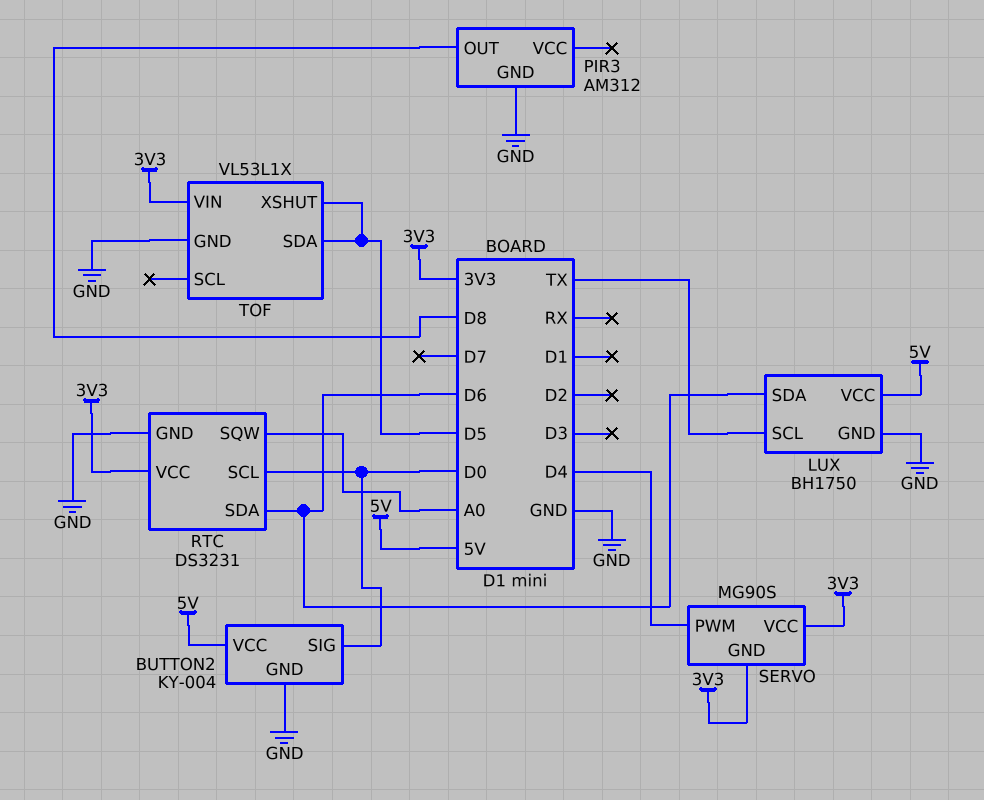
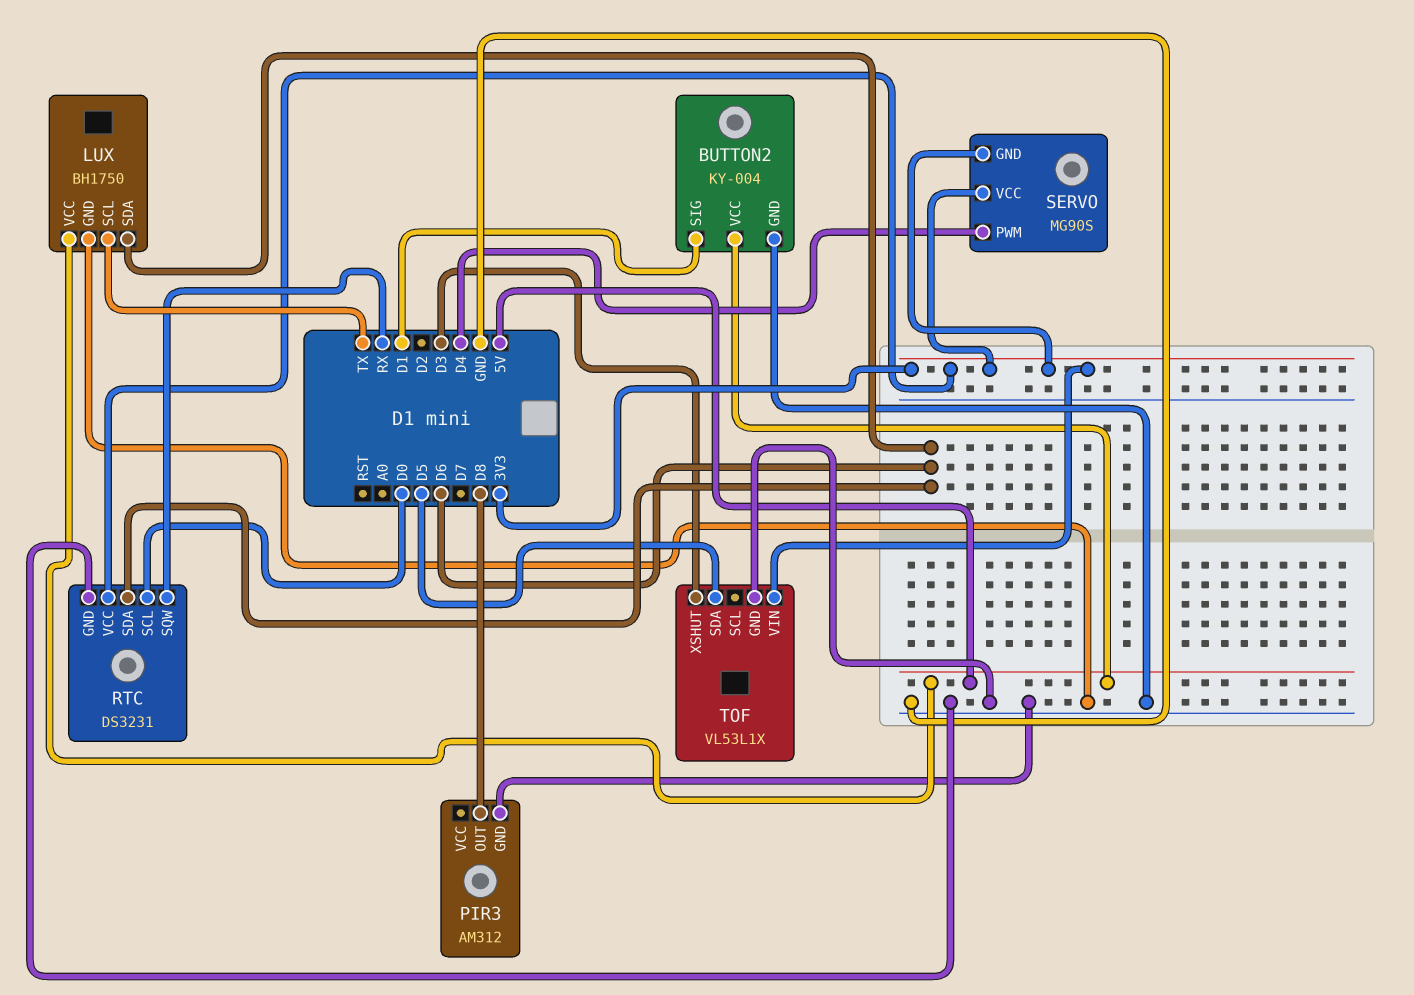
BUTTON2 pin SIG: D0 -> D1
RTC pin SQW: A0 -> RX
TOF pin XSHUT: D5 -> D3

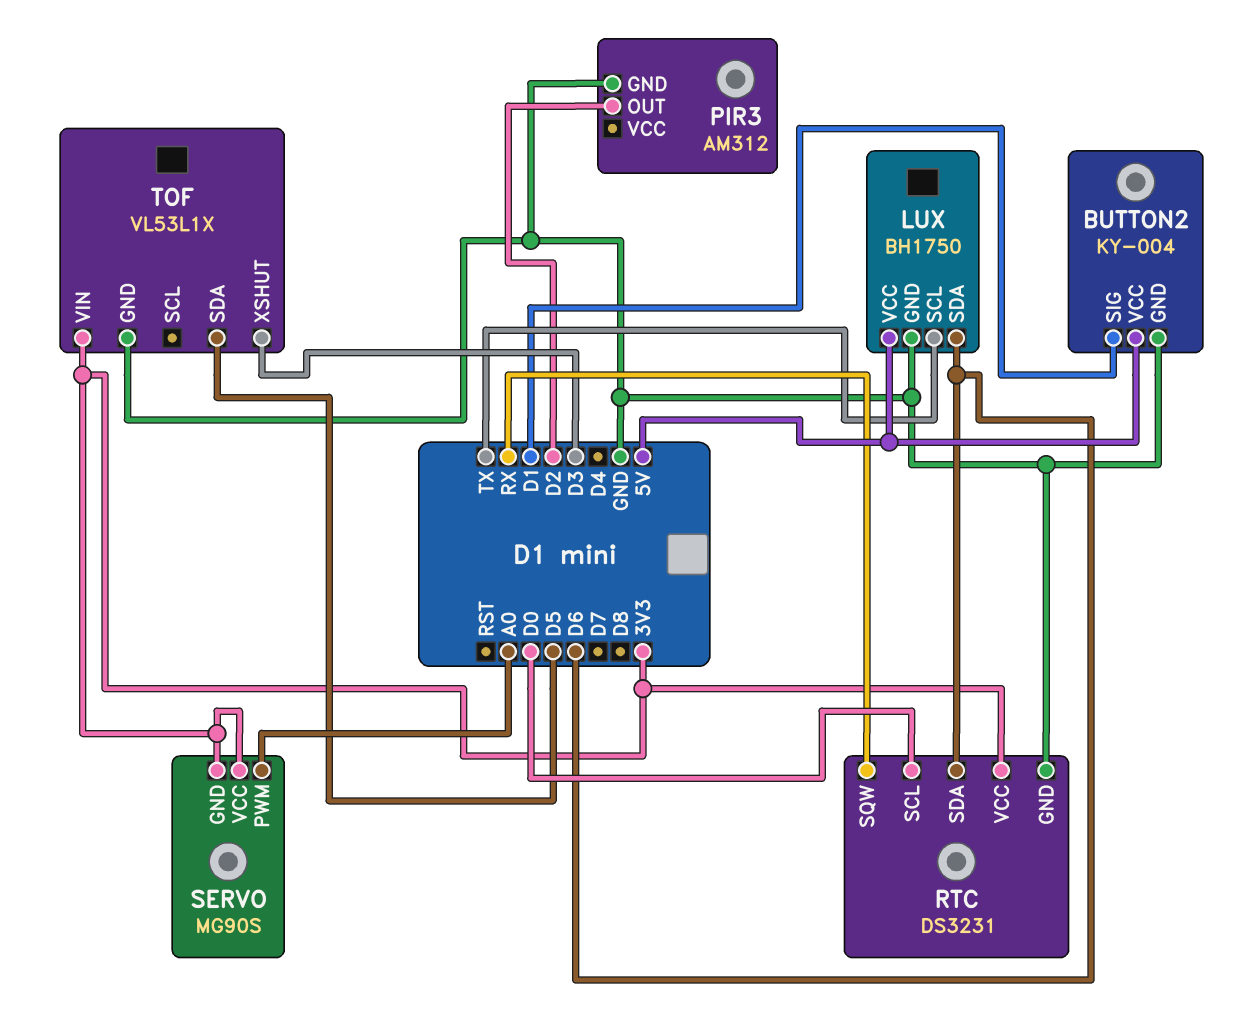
PIR3 pin OUT: D8 -> D2
SERVO pin PWM: D4 -> A0

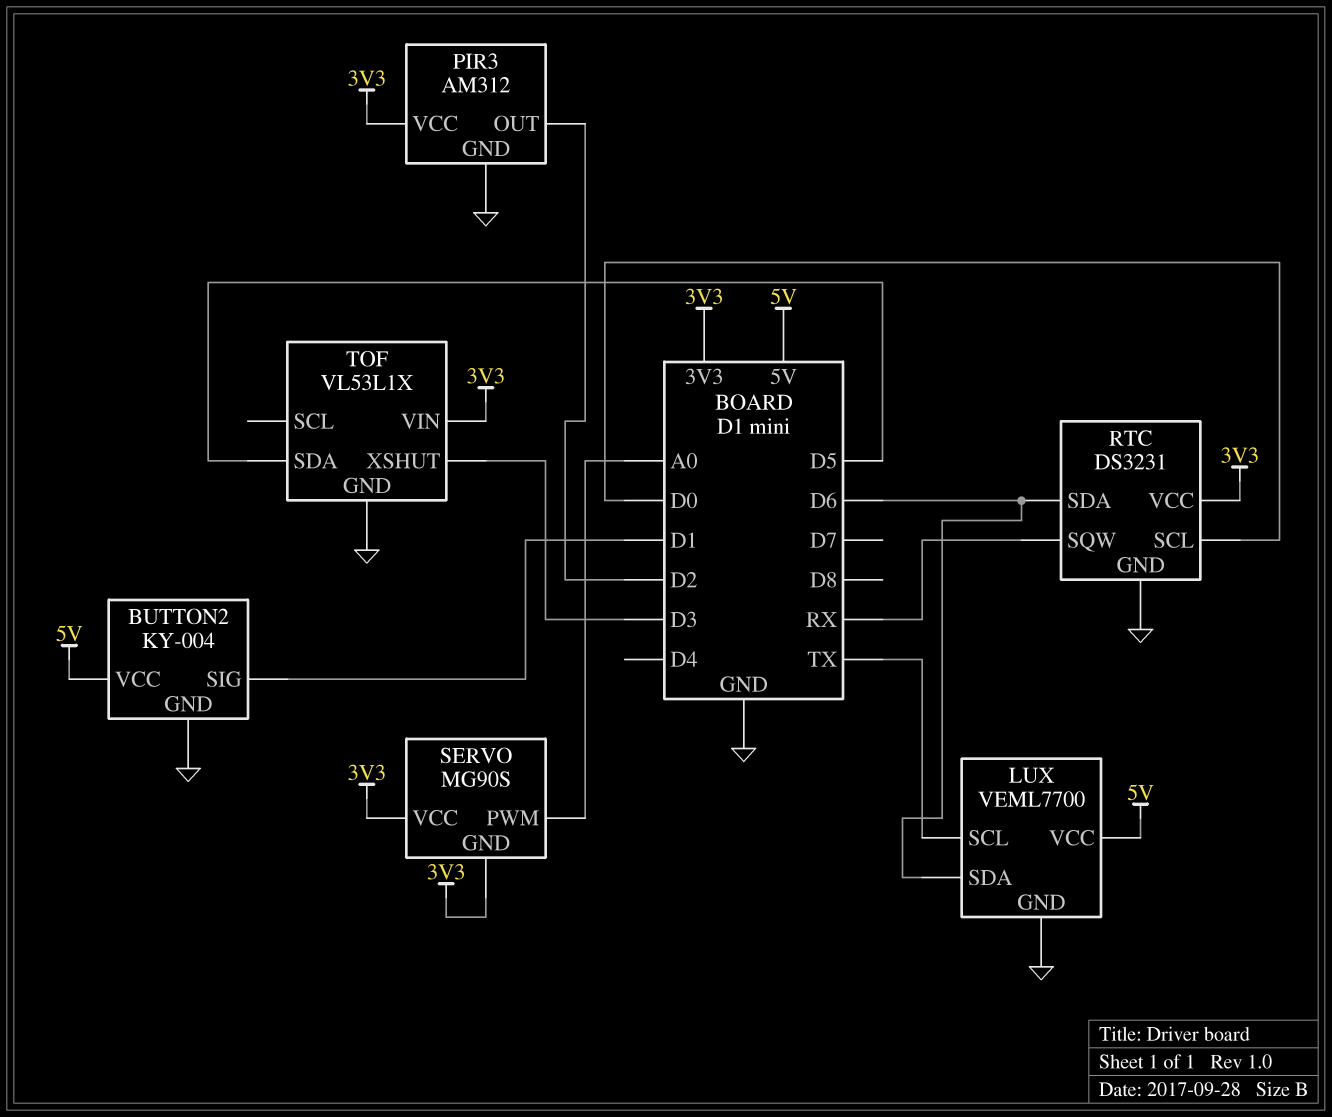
LUX: BH1750 -> VEML7700
PIR3 pin VCC: none -> 3V3

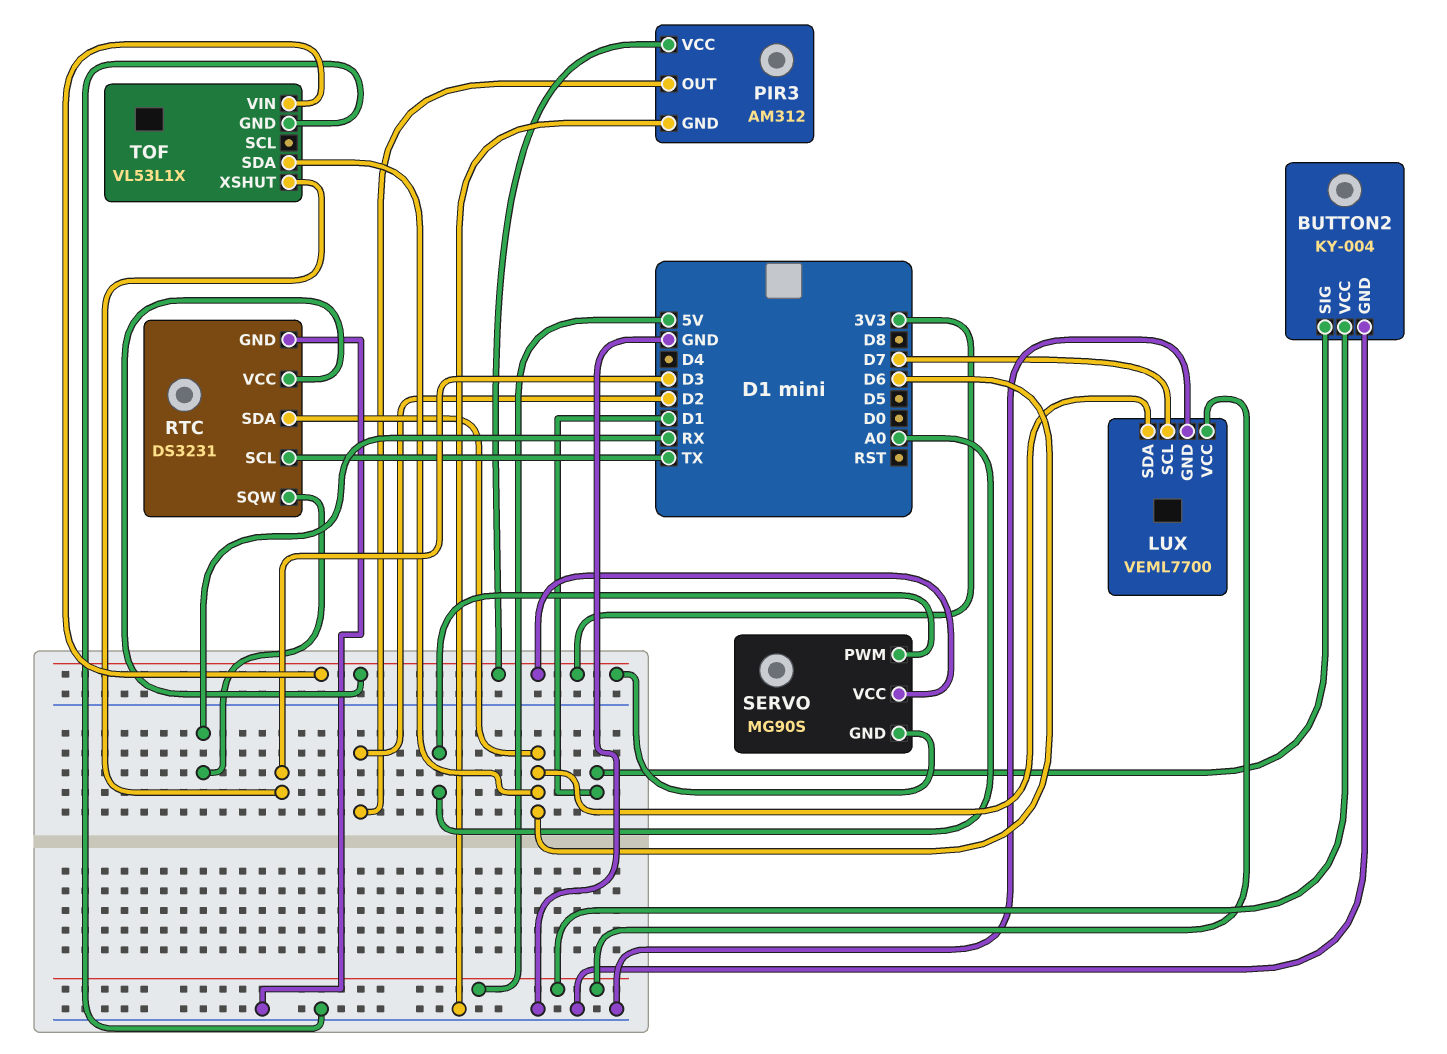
LUX pin SCL: TX -> D7
RTC pin SCL: D0 -> TX
TOF pin SDA: D5 -> D6

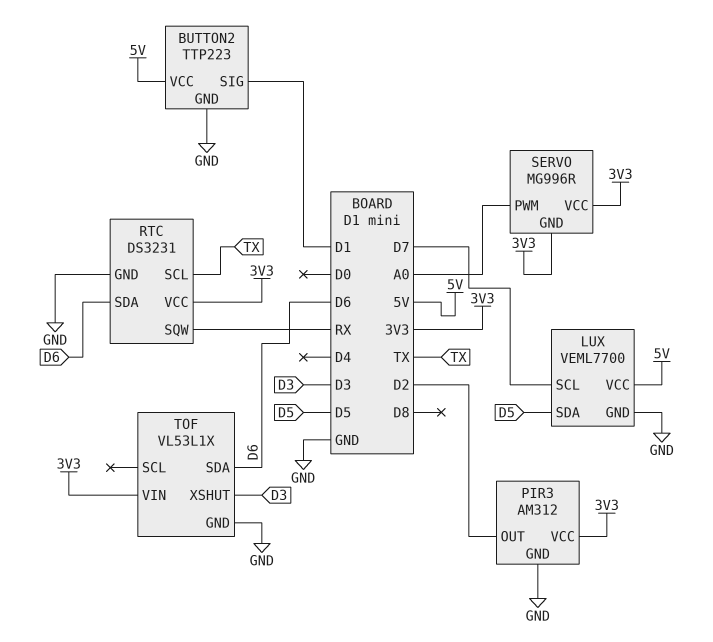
BUTTON2: KY-004 -> TTP223
LUX pin SDA: D6 -> D5
SERVO: MG90S -> MG996R

